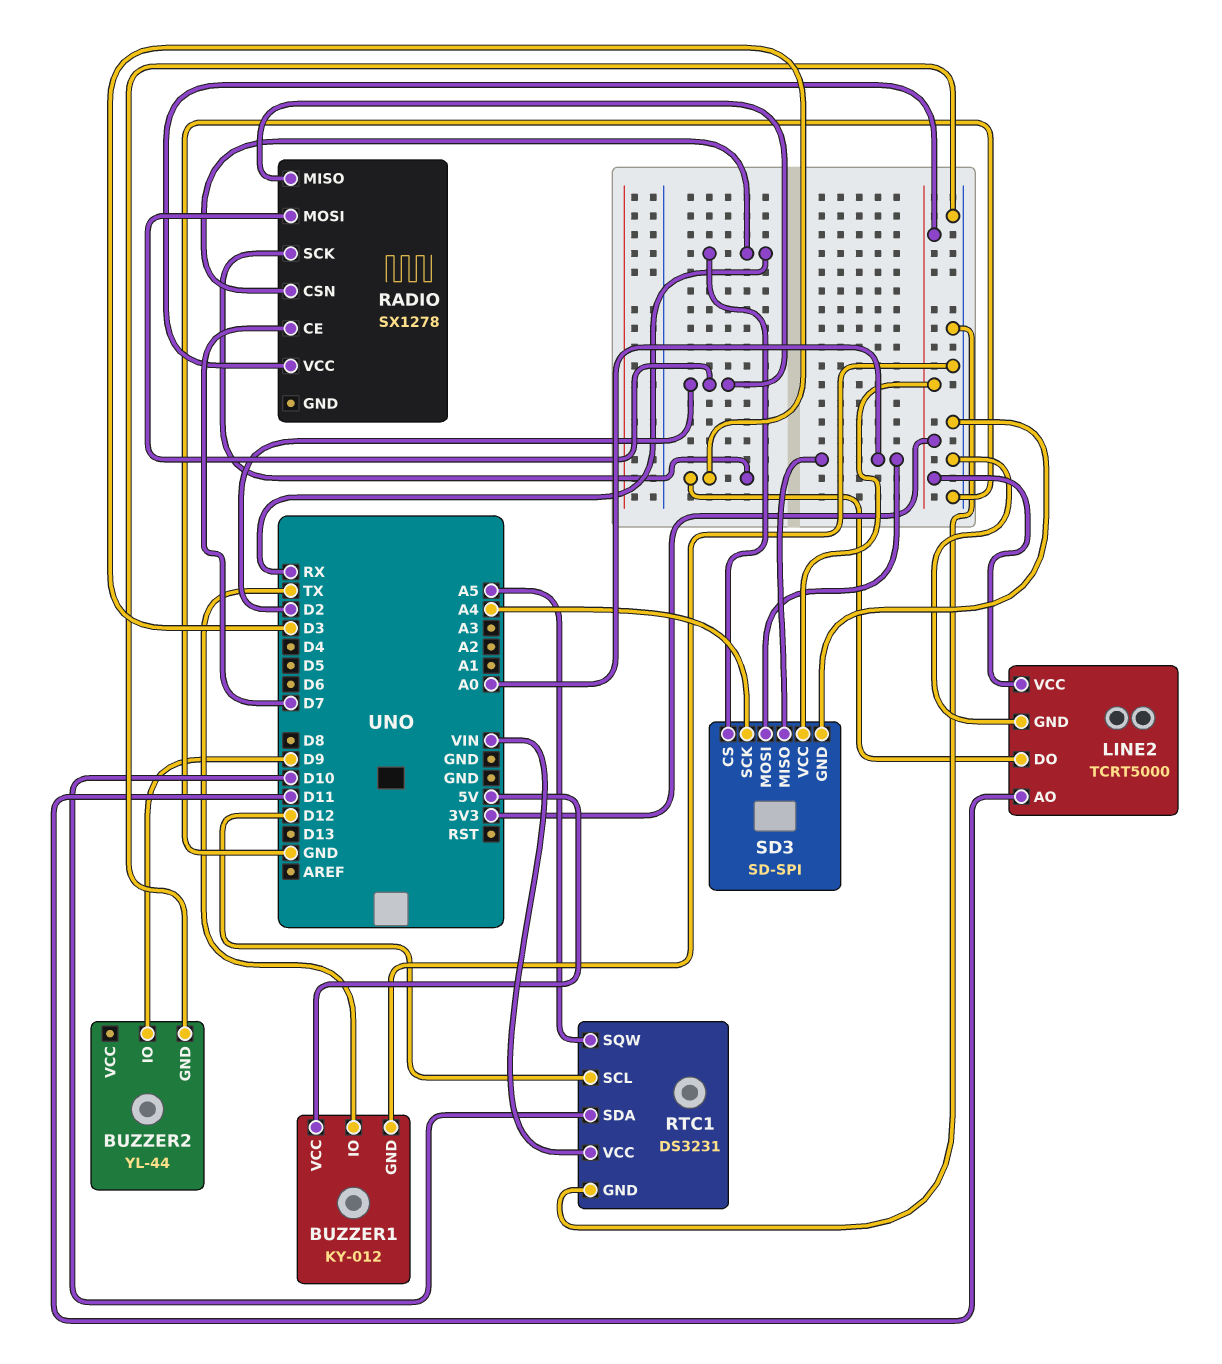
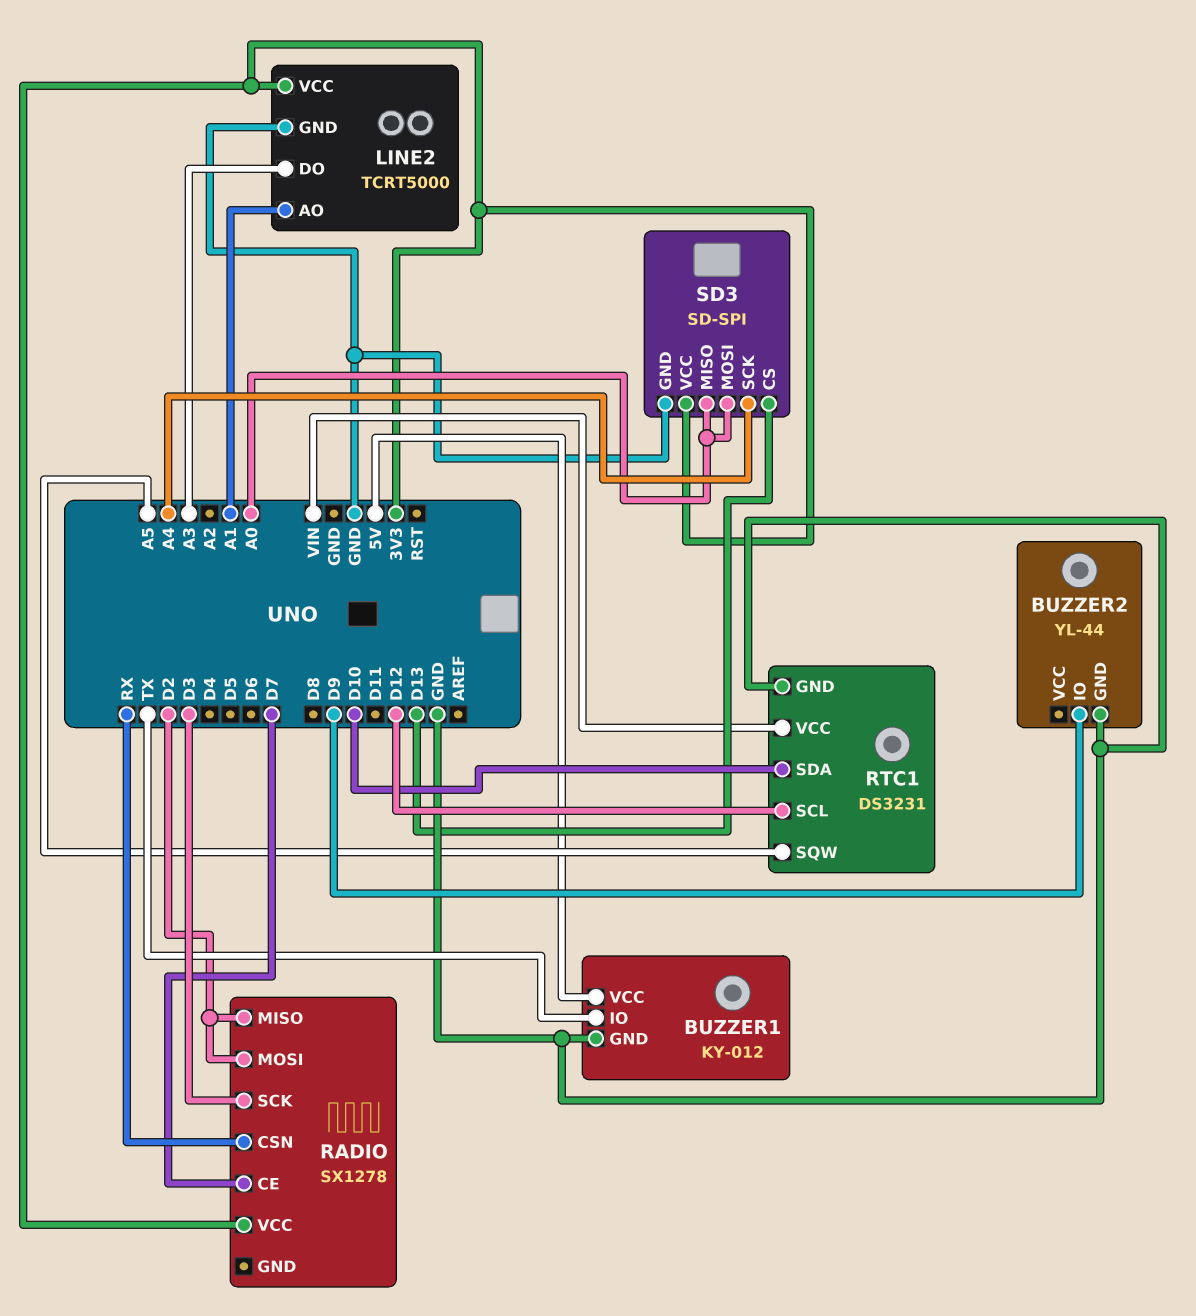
LINE2 pin AO: D11 -> A1
LINE2 pin DO: D3 -> A3
SD3 pin CS: RX -> D13

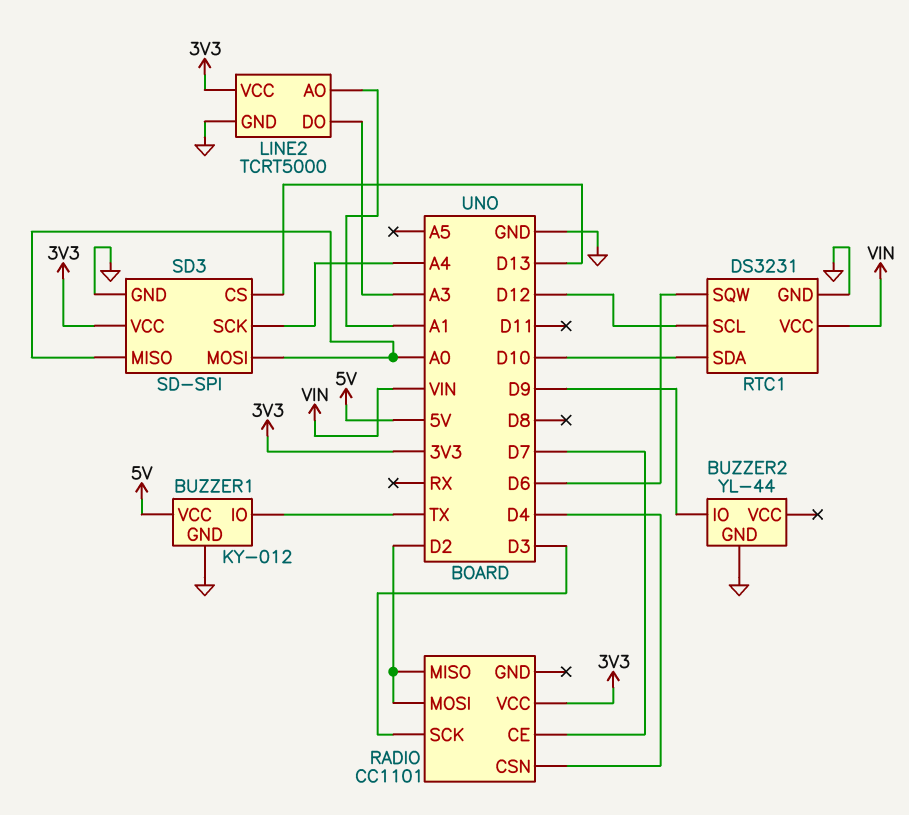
RADIO: SX1278 -> CC1101
RADIO pin CSN: RX -> D4
RTC1 pin SQW: A5 -> D6

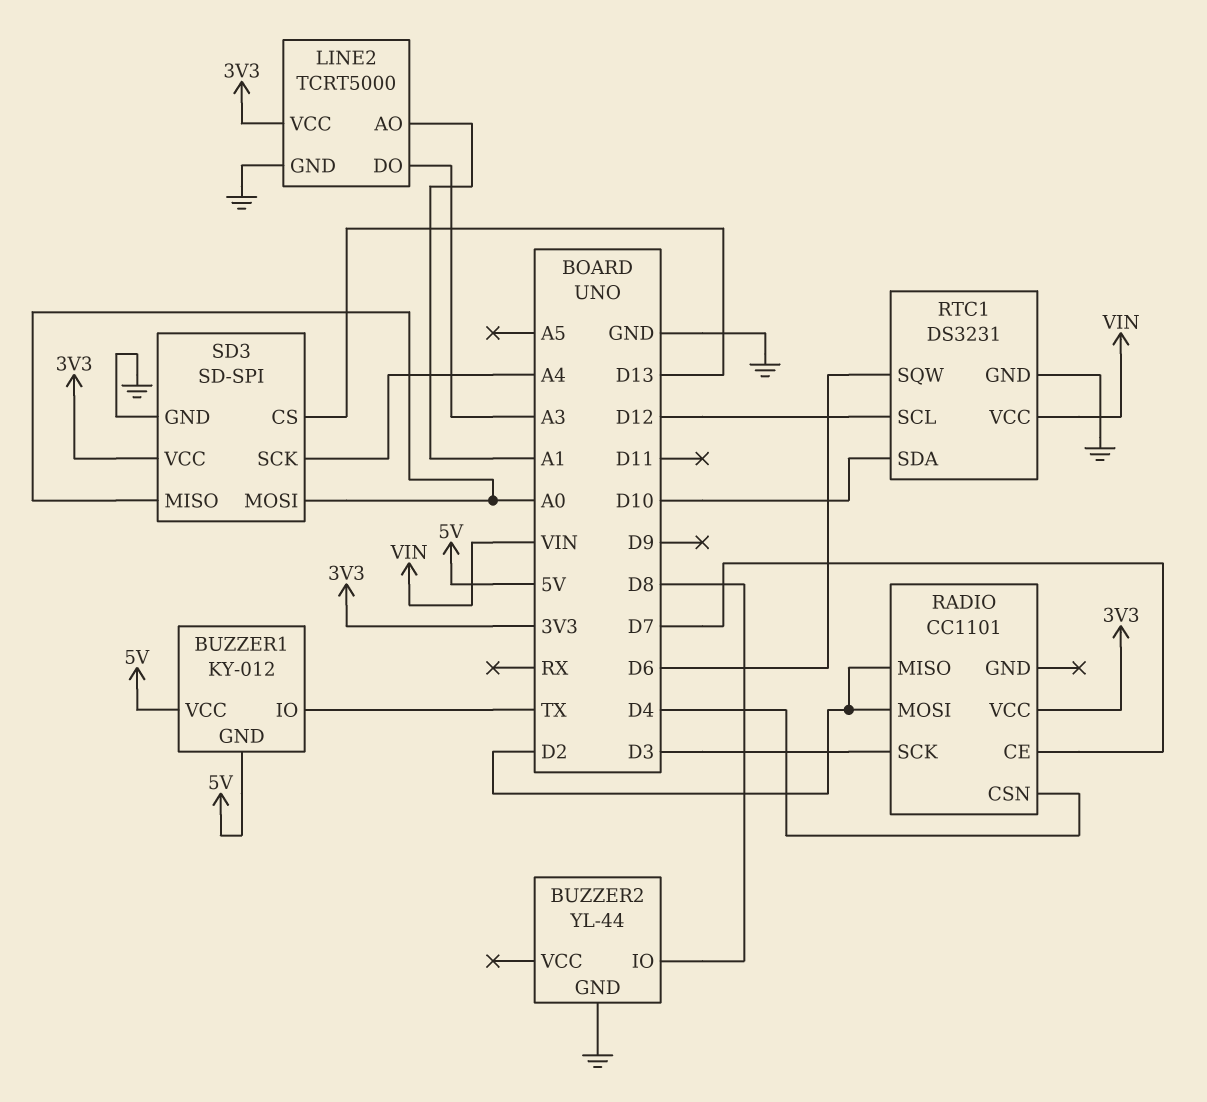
BUZZER1 pin GND: GND -> 5V
BUZZER2 pin IO: D9 -> D8

